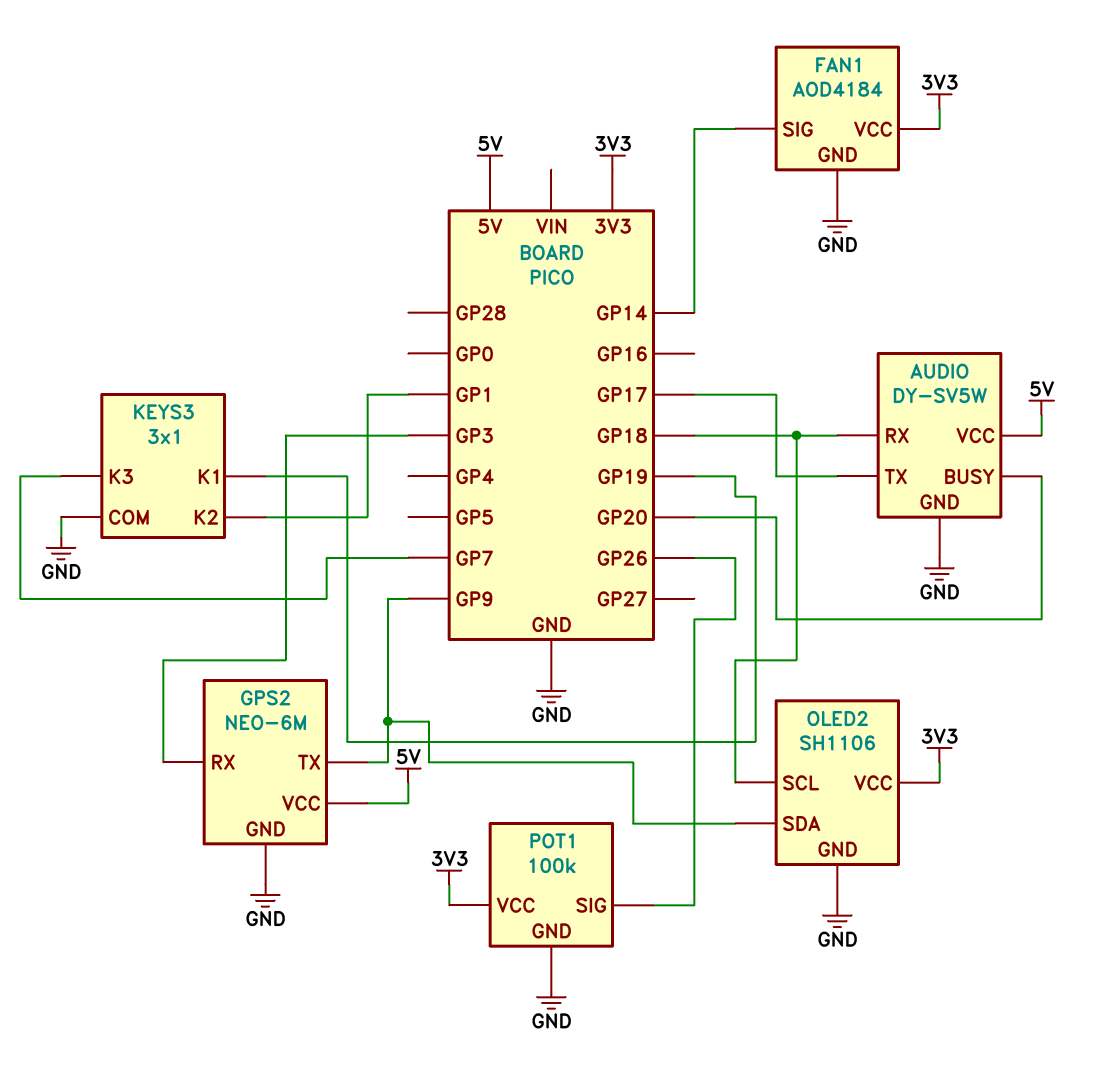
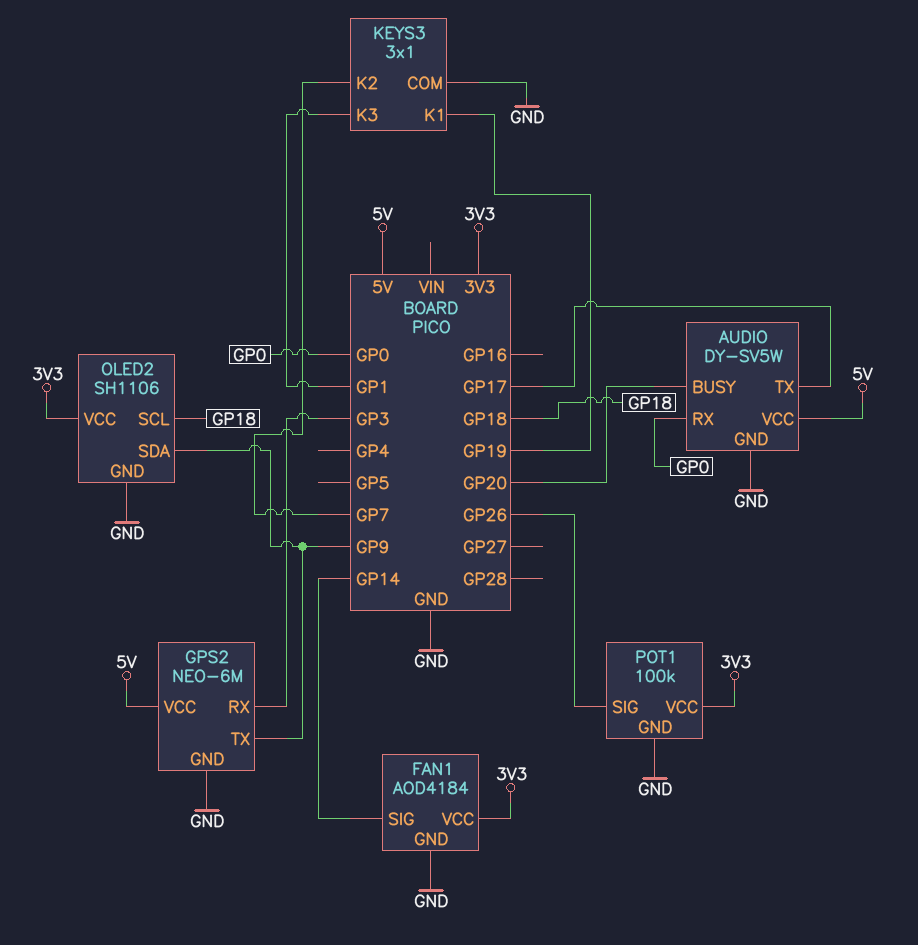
AUDIO pin RX: GP18 -> GP0
KEYS3 pin K2: GP1 -> GP7
KEYS3 pin K3: GP7 -> GP1

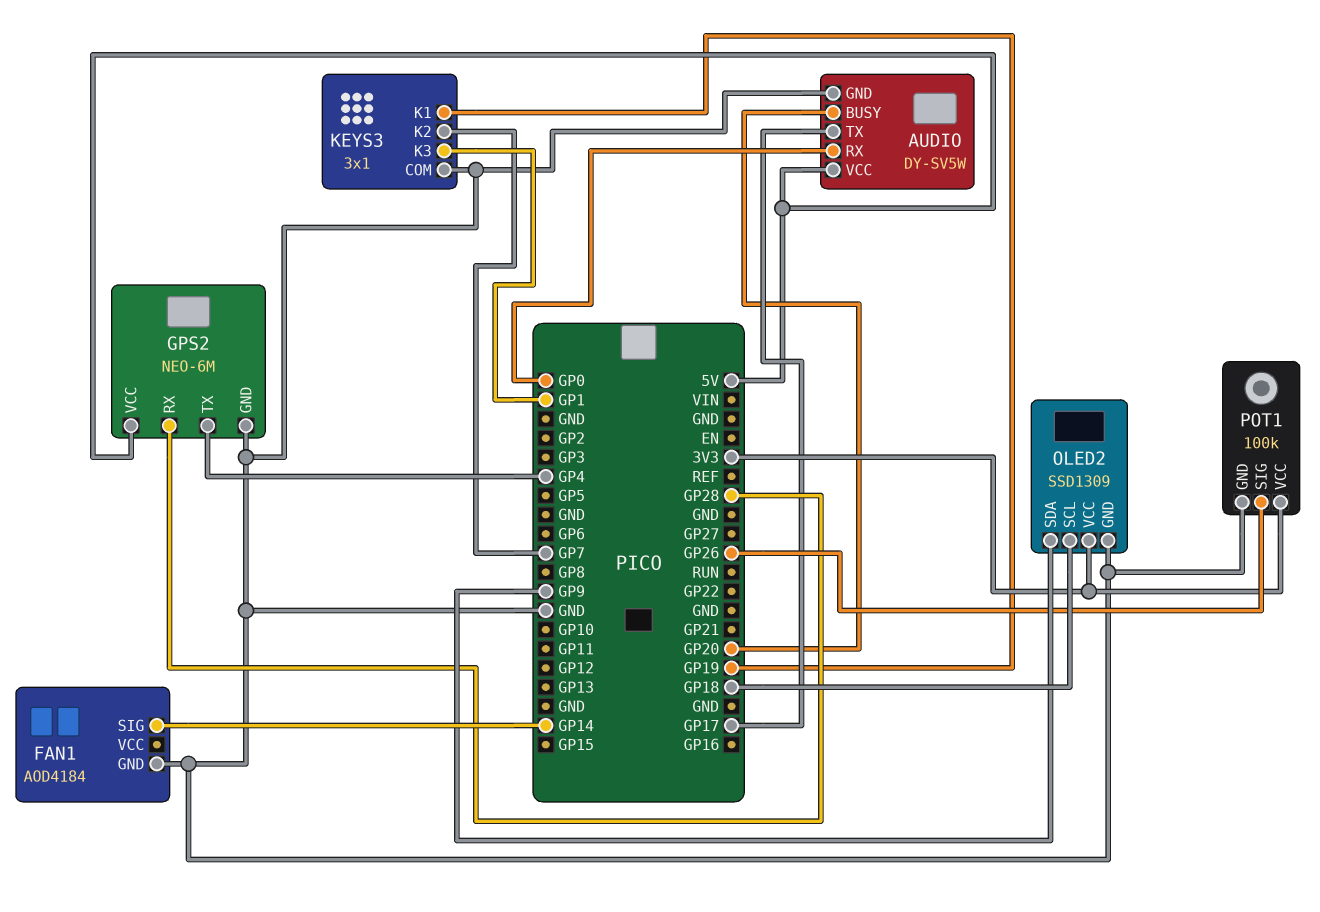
FAN1 pin VCC: 3V3 -> none
GPS2 pin RX: GP3 -> GP28
GPS2 pin TX: GP9 -> GP4
OLED2: SH1106 -> SSD1309

